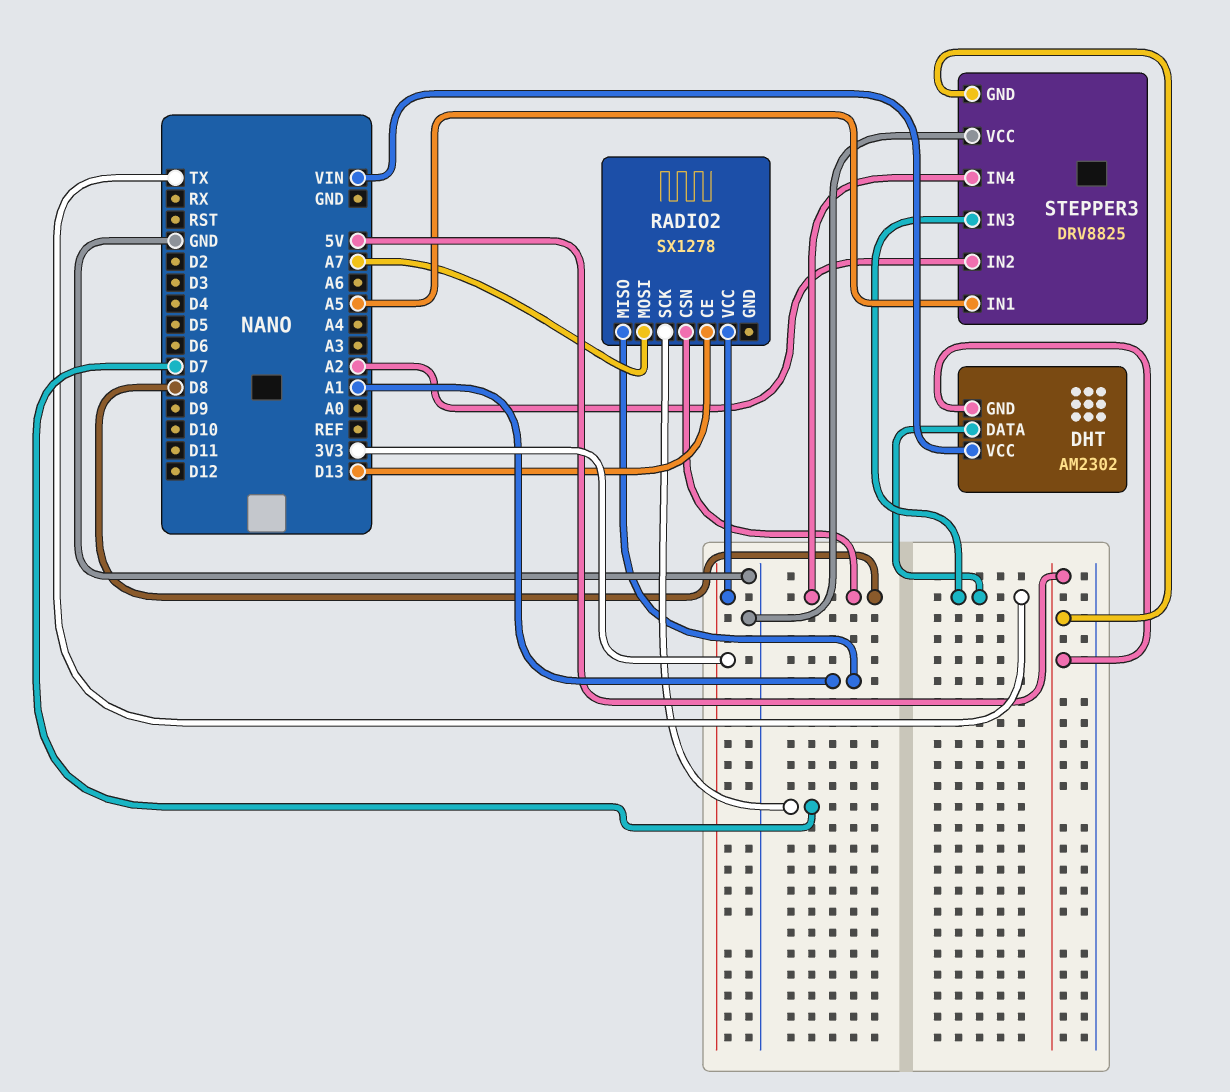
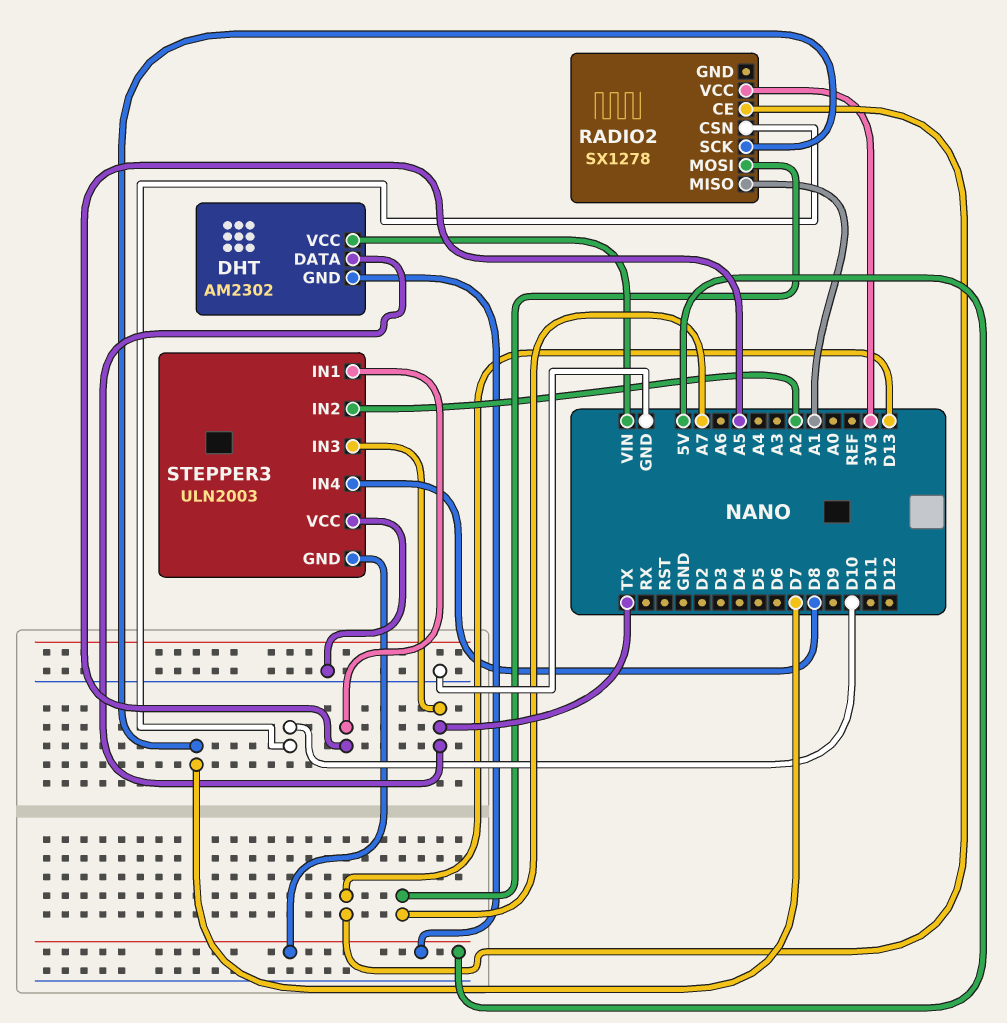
RADIO2 pin CSN: D8 -> D10
STEPPER3: DRV8825 -> ULN2003

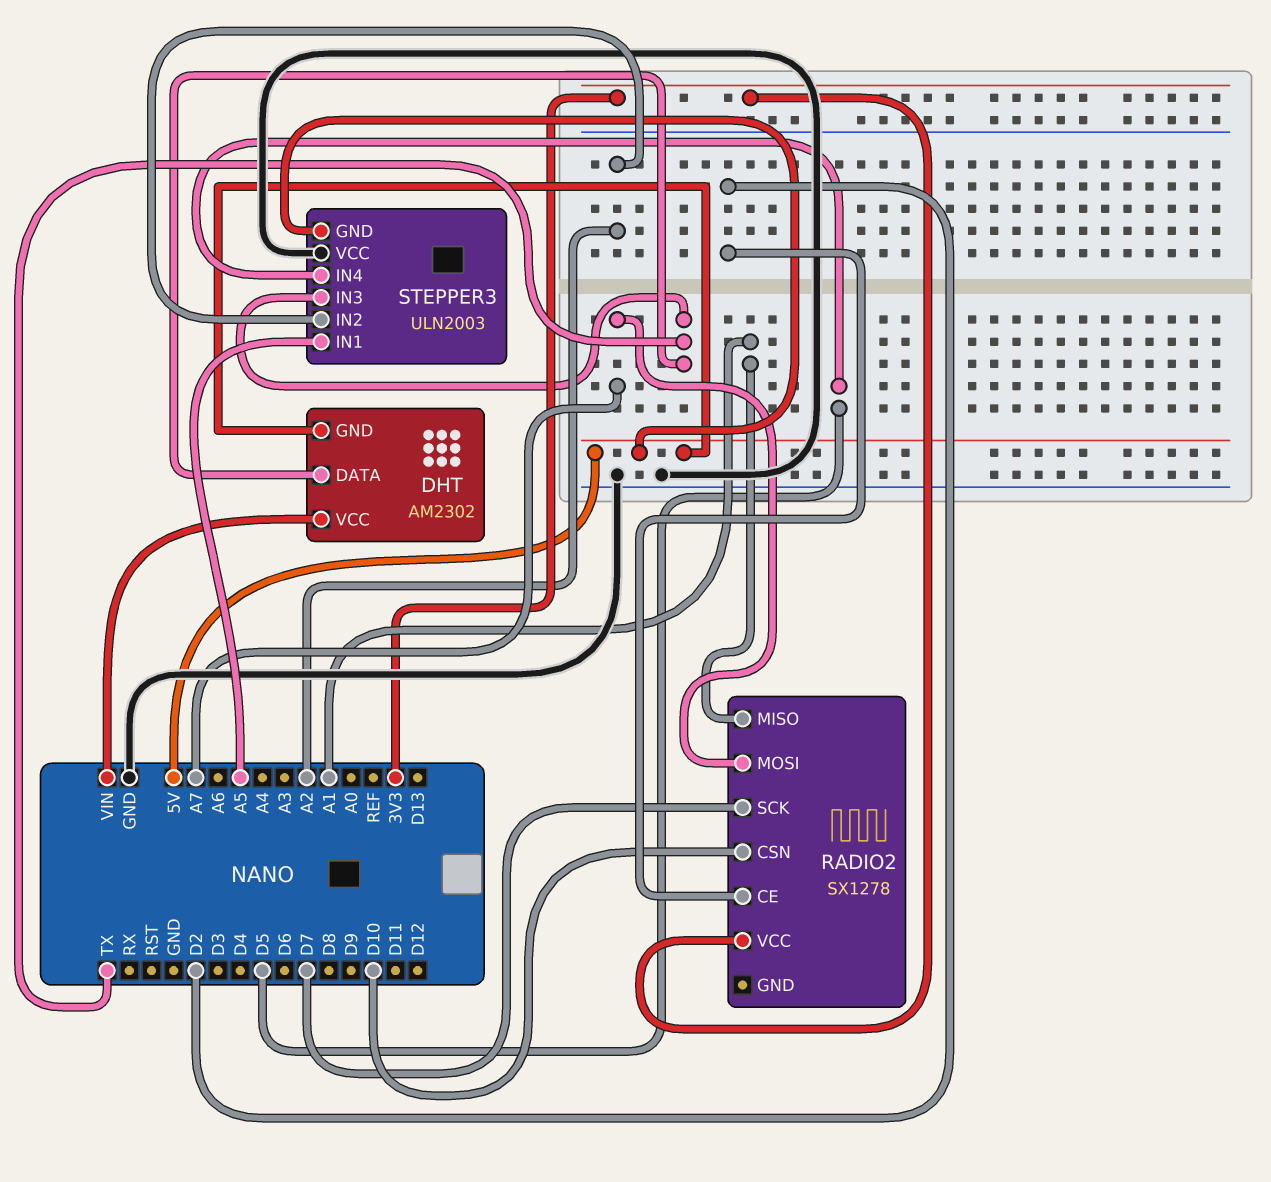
RADIO2 pin CE: D13 -> D2
STEPPER3 pin IN4: D8 -> D5

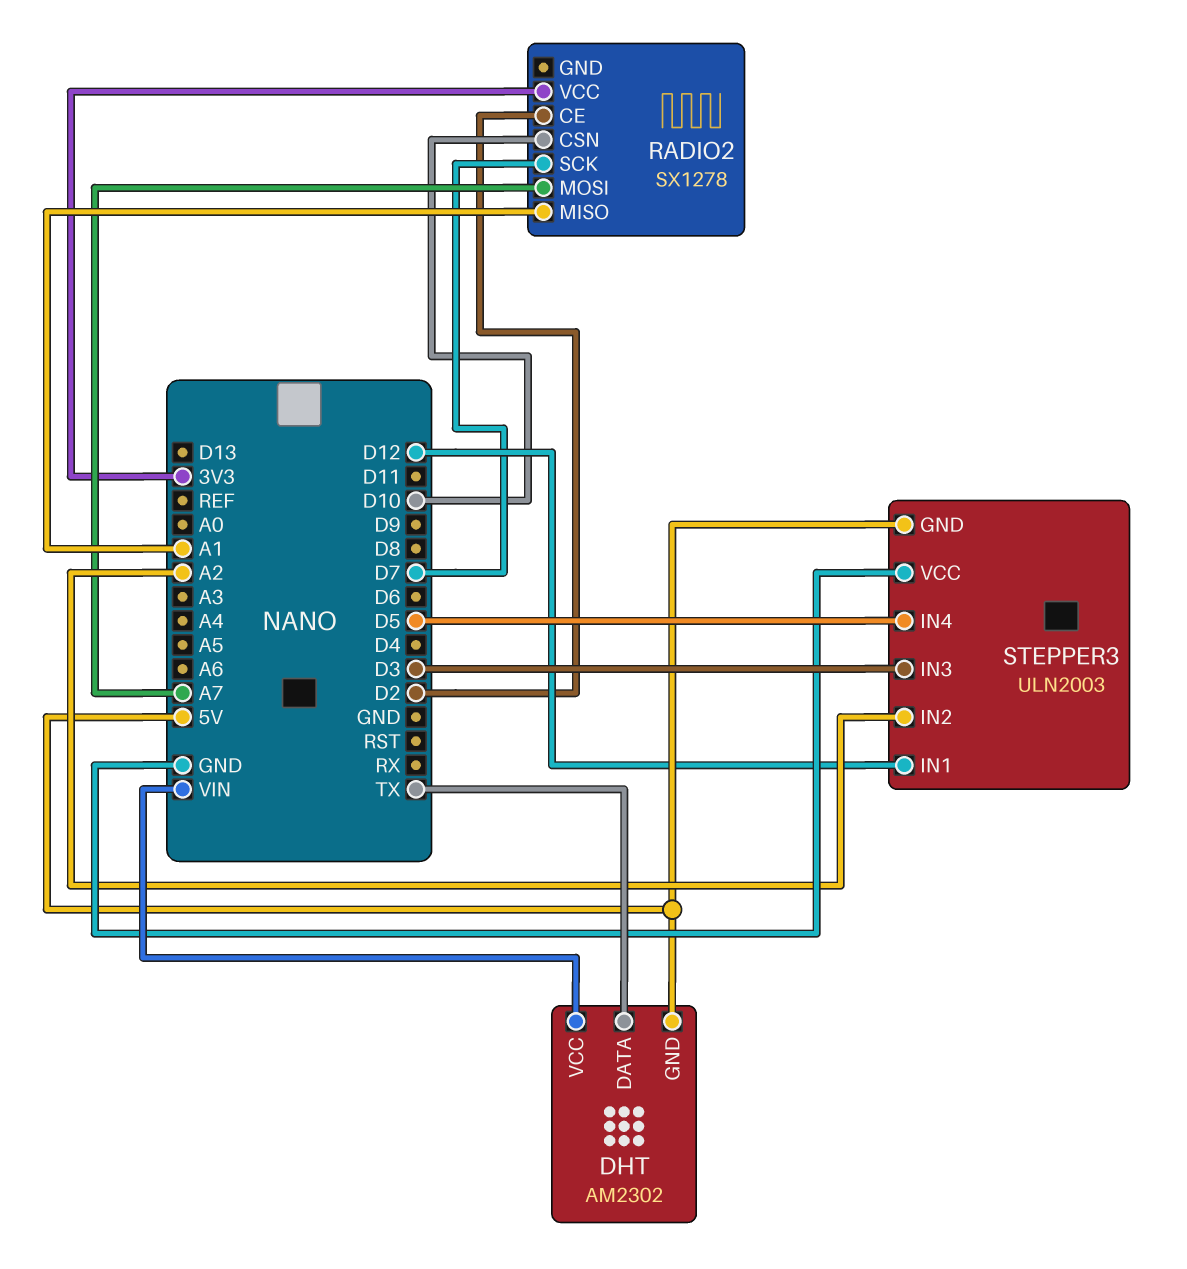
STEPPER3 pin IN1: A5 -> D12
STEPPER3 pin IN3: TX -> D3

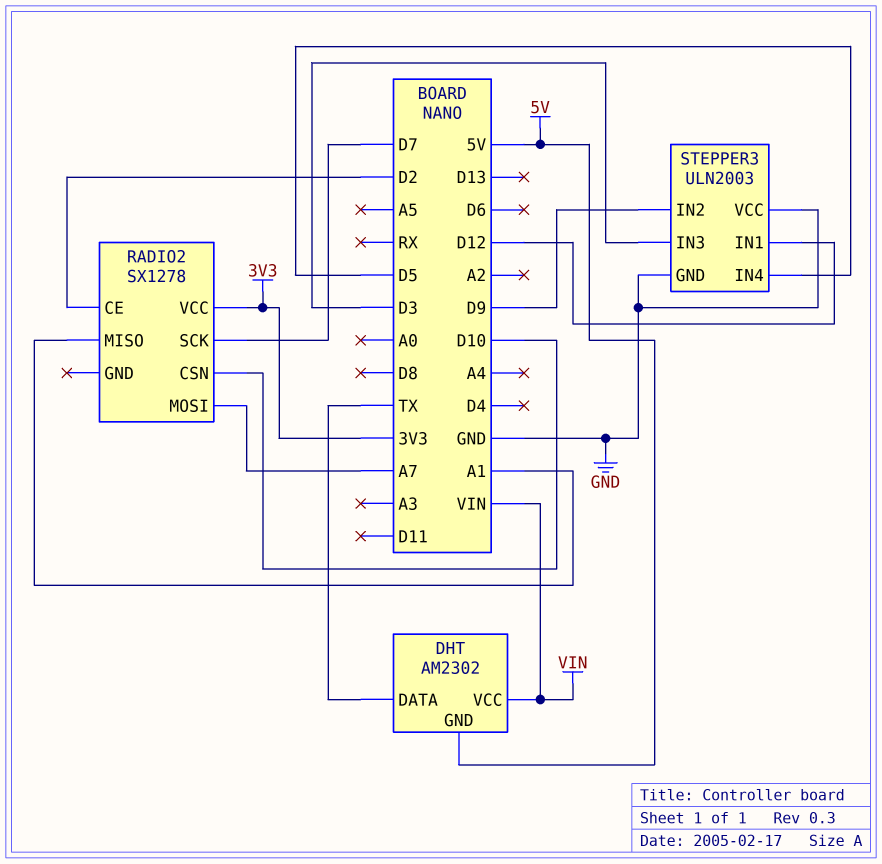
STEPPER3 pin GND: 5V -> GND
STEPPER3 pin IN2: A2 -> D9

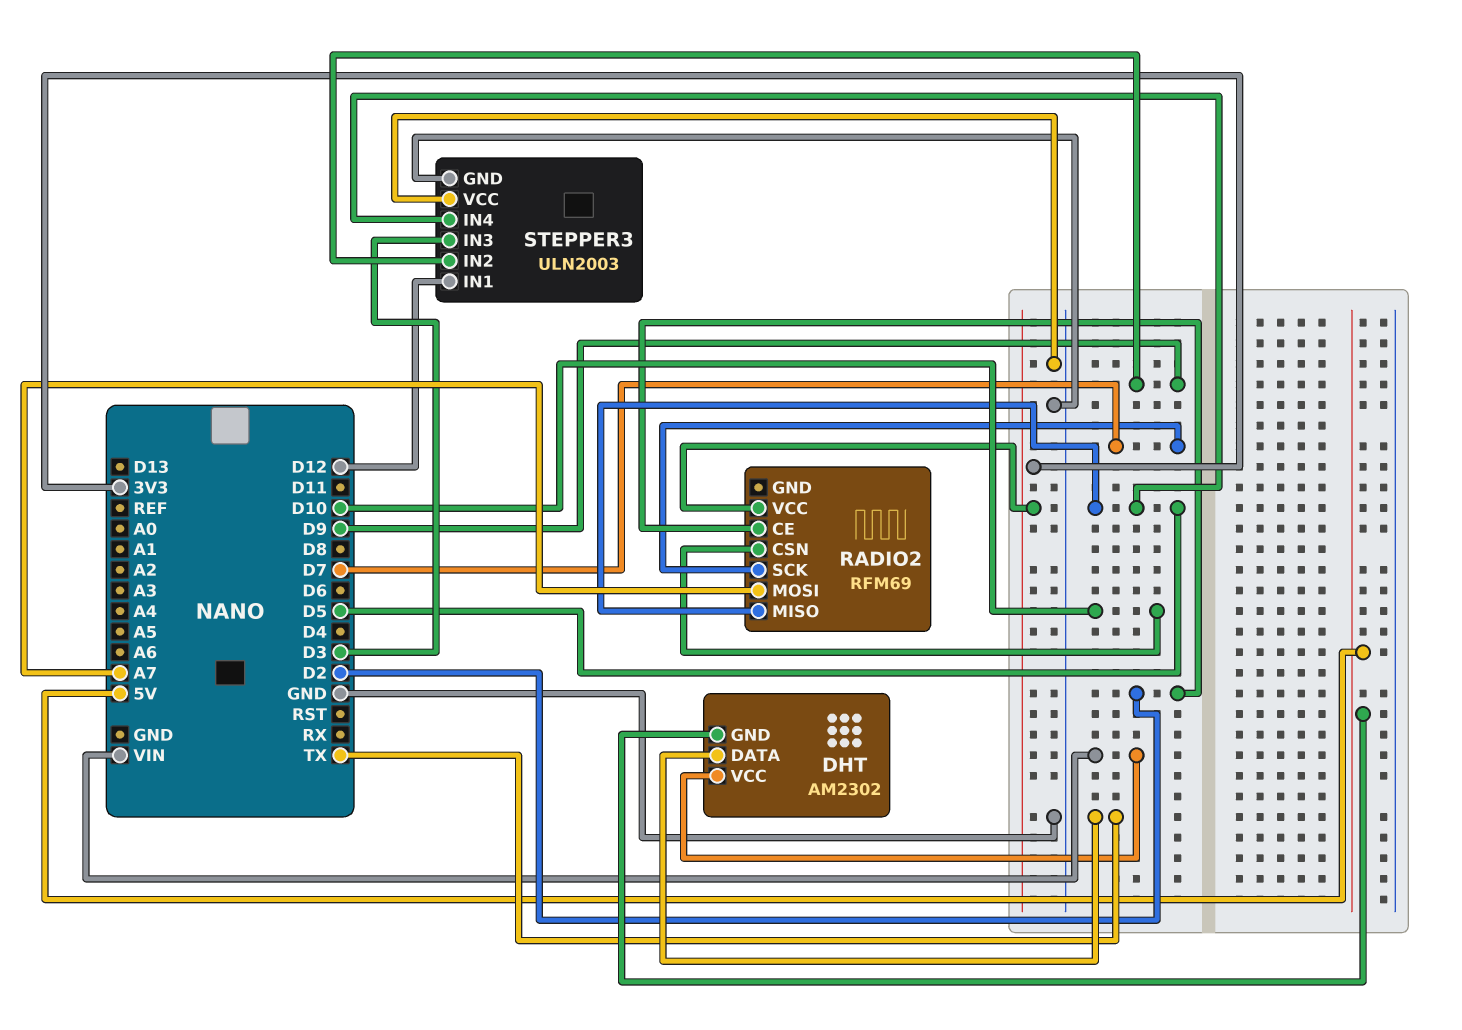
RADIO2: SX1278 -> RFM69
RADIO2 pin MISO: A1 -> D5

